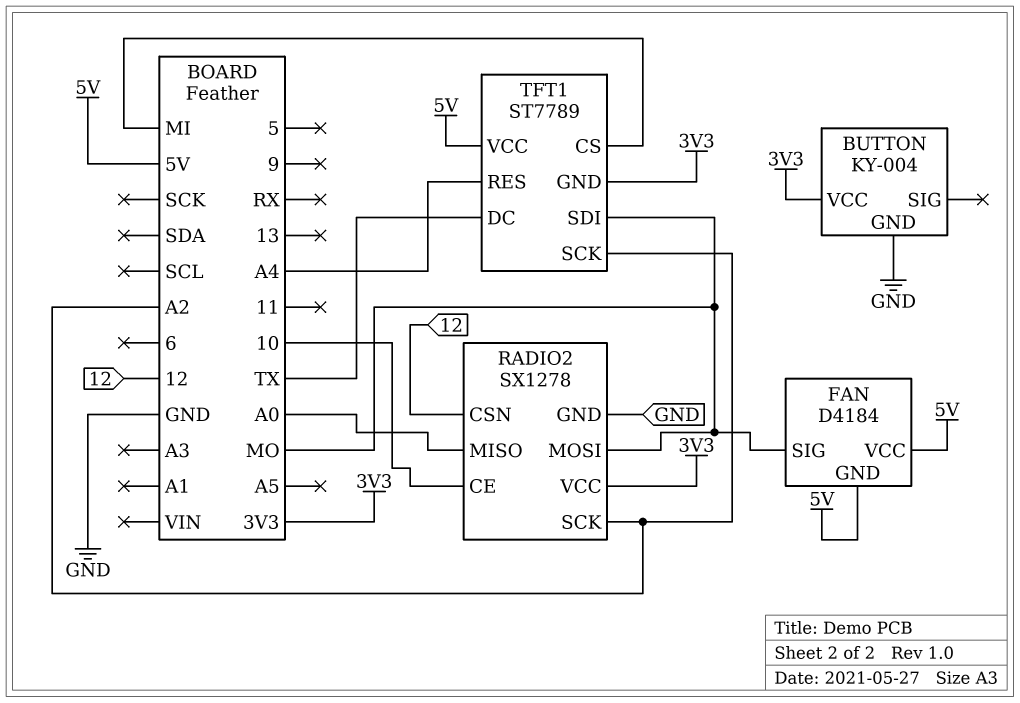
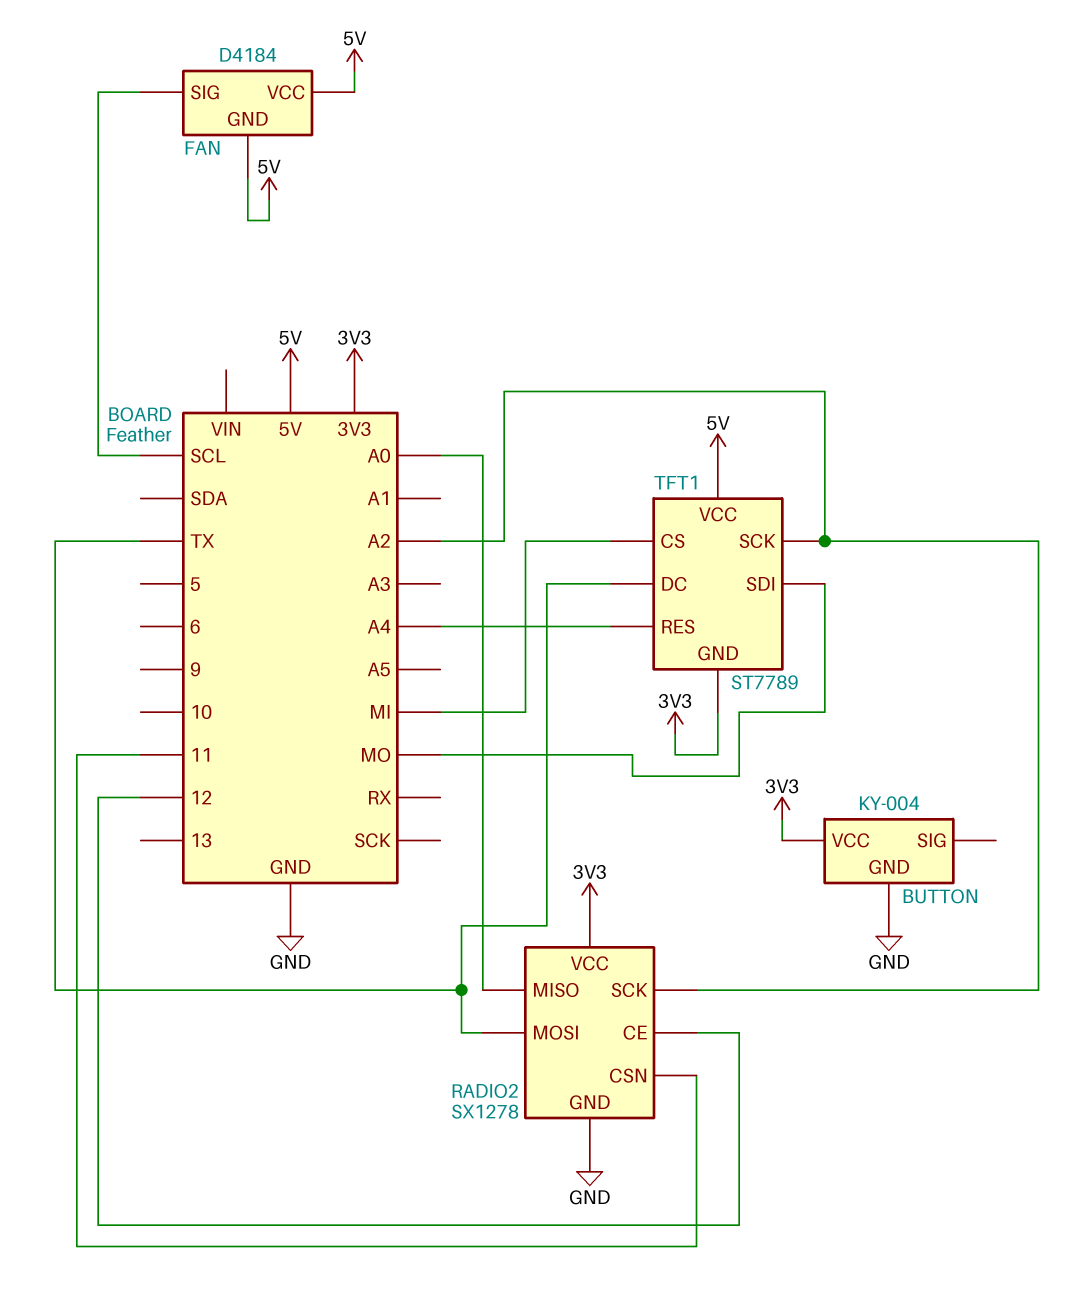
FAN pin SIG: MO -> SCL
RADIO2 pin CE: 10 -> 12
RADIO2 pin CSN: 12 -> 11
RADIO2 pin MOSI: MO -> TX

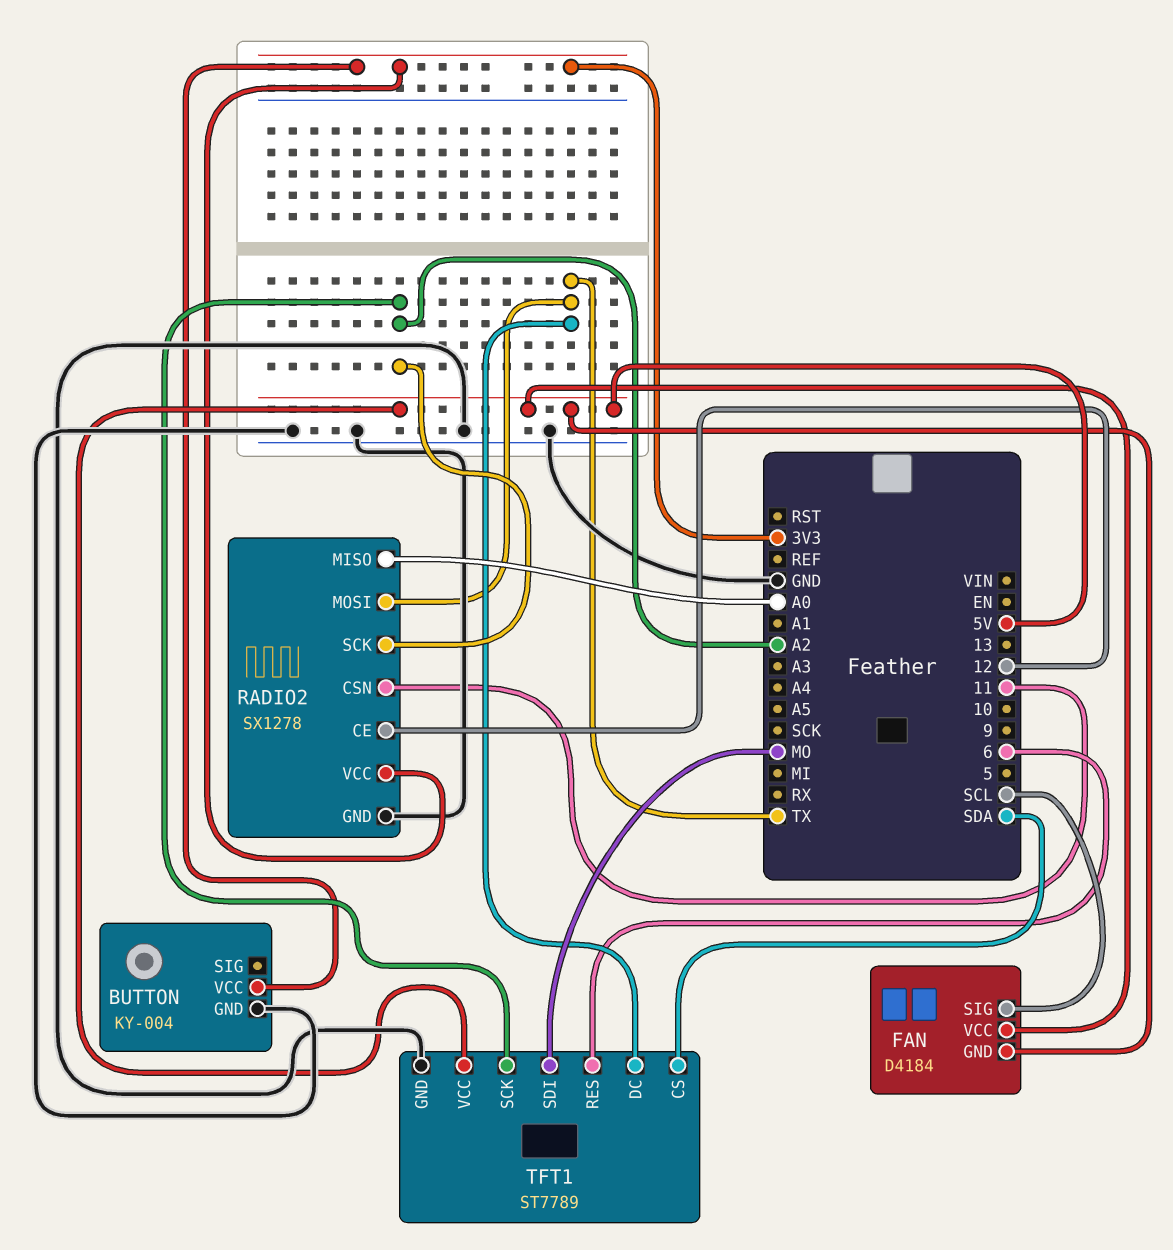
TFT1 pin CS: MI -> SDA
TFT1 pin GND: 3V3 -> GND
TFT1 pin RES: A4 -> 6

